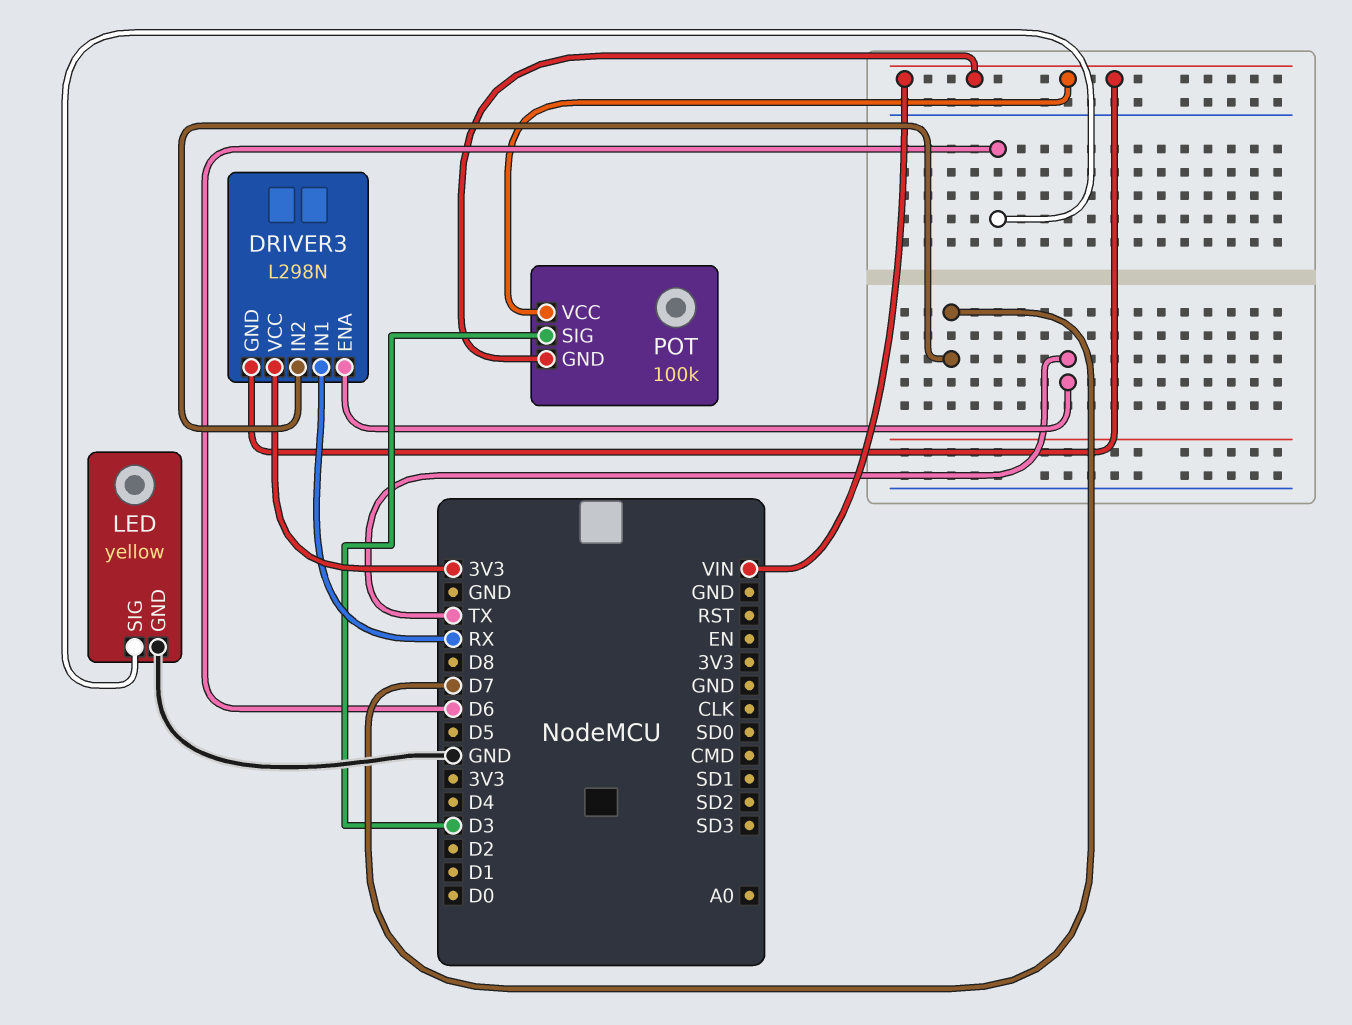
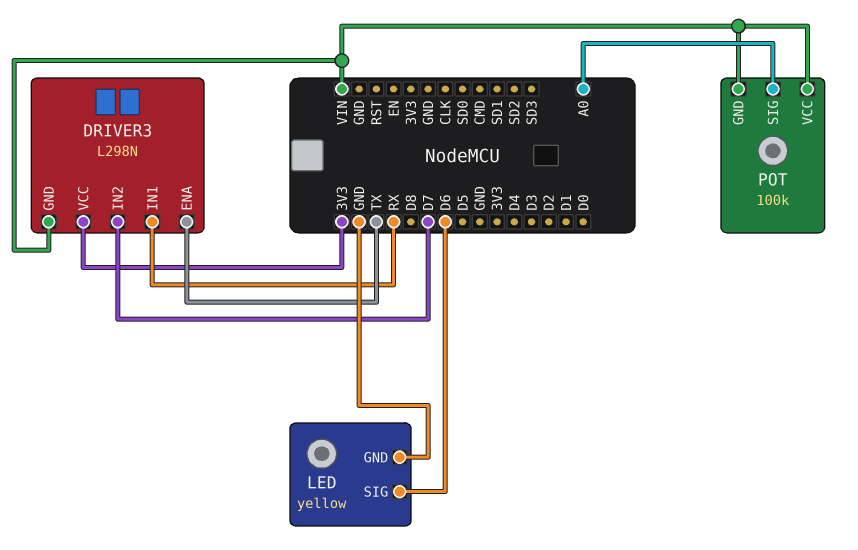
POT pin SIG: D3 -> A0

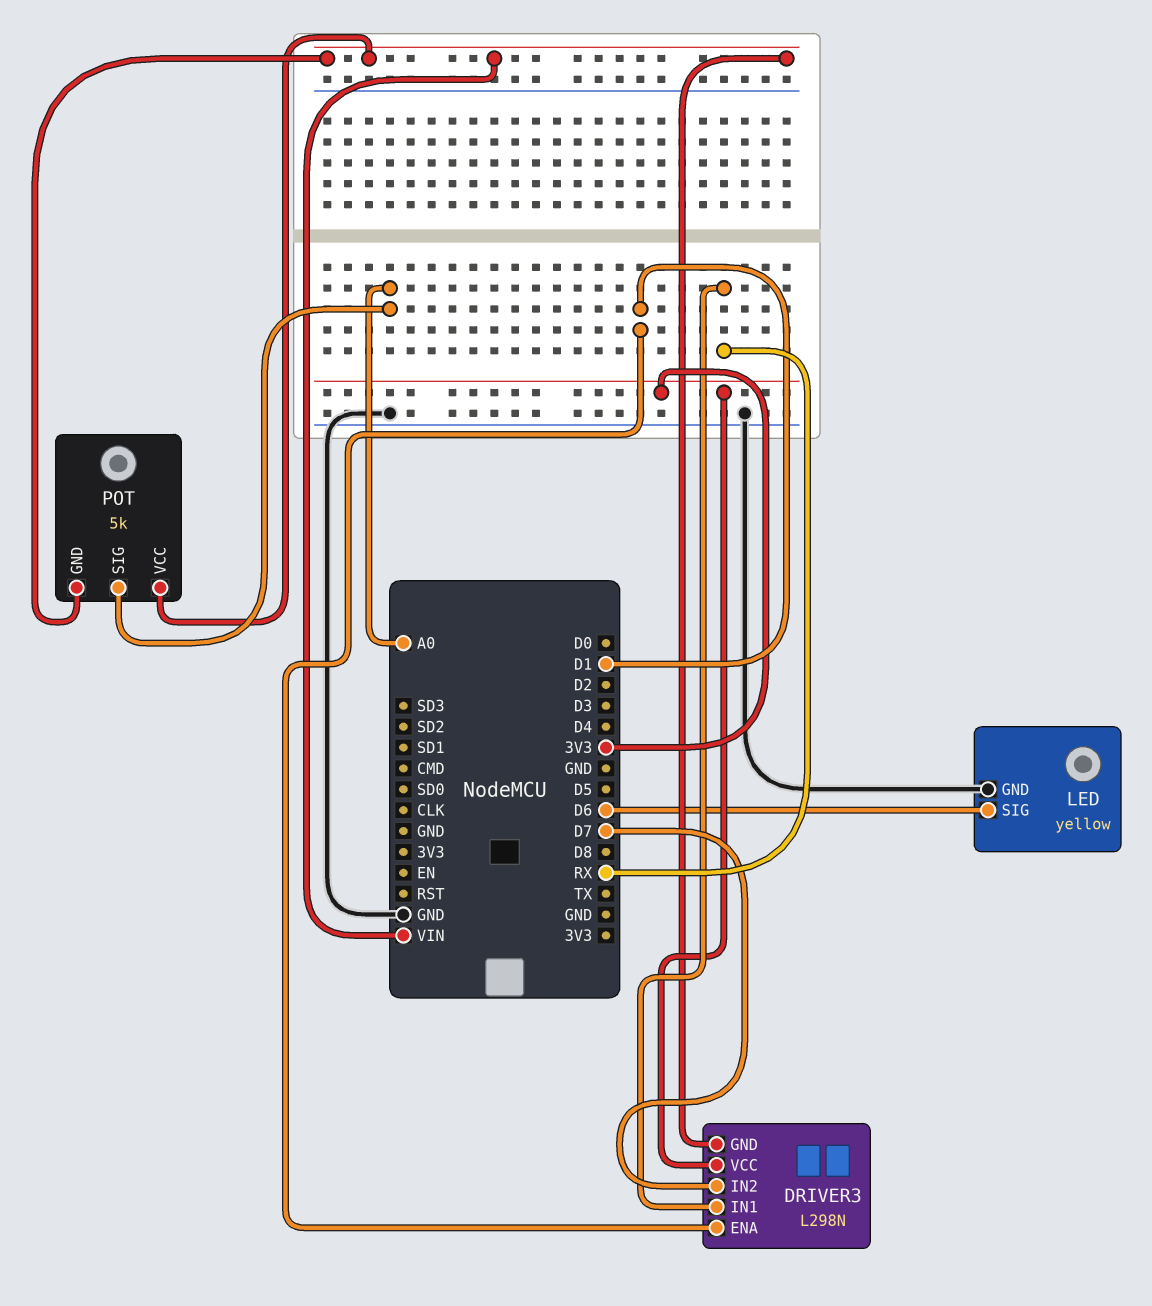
DRIVER3 pin ENA: TX -> D1
POT: 100k -> 5k

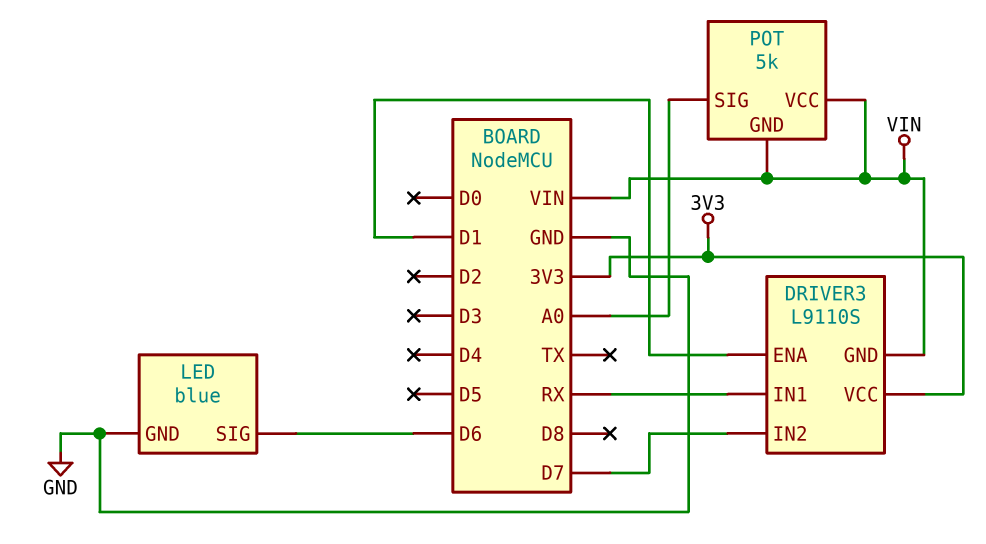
DRIVER3: L298N -> L9110S
LED: yellow -> blue

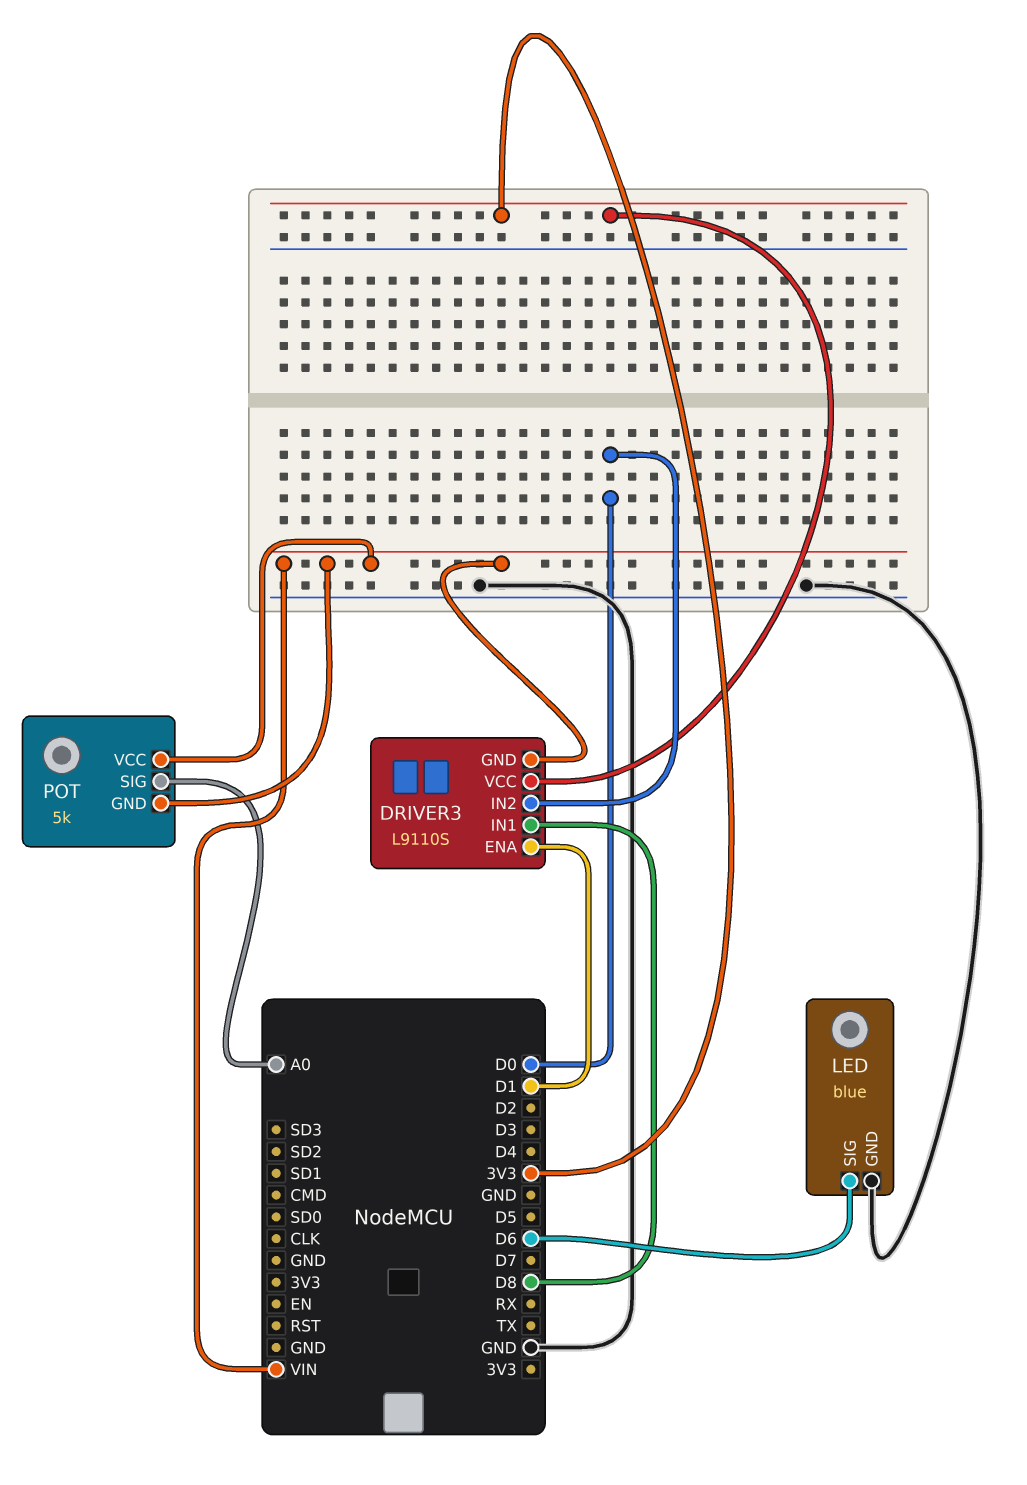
DRIVER3 pin IN1: RX -> D8
DRIVER3 pin IN2: D7 -> D0

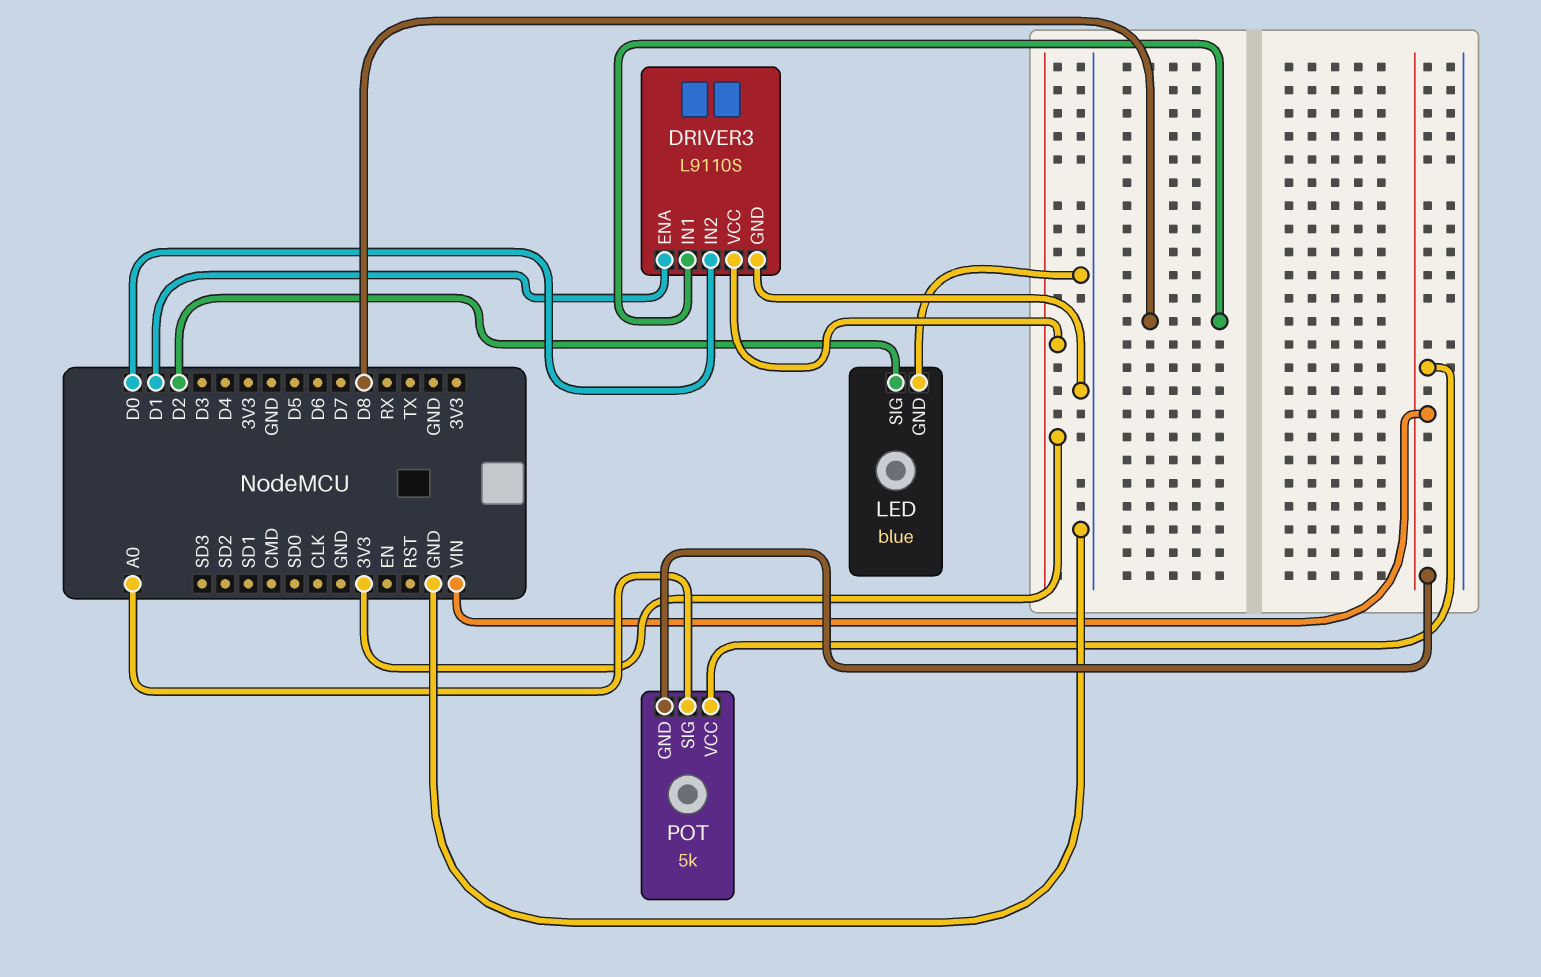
DRIVER3 pin GND: VIN -> GND
LED pin SIG: D6 -> D2

